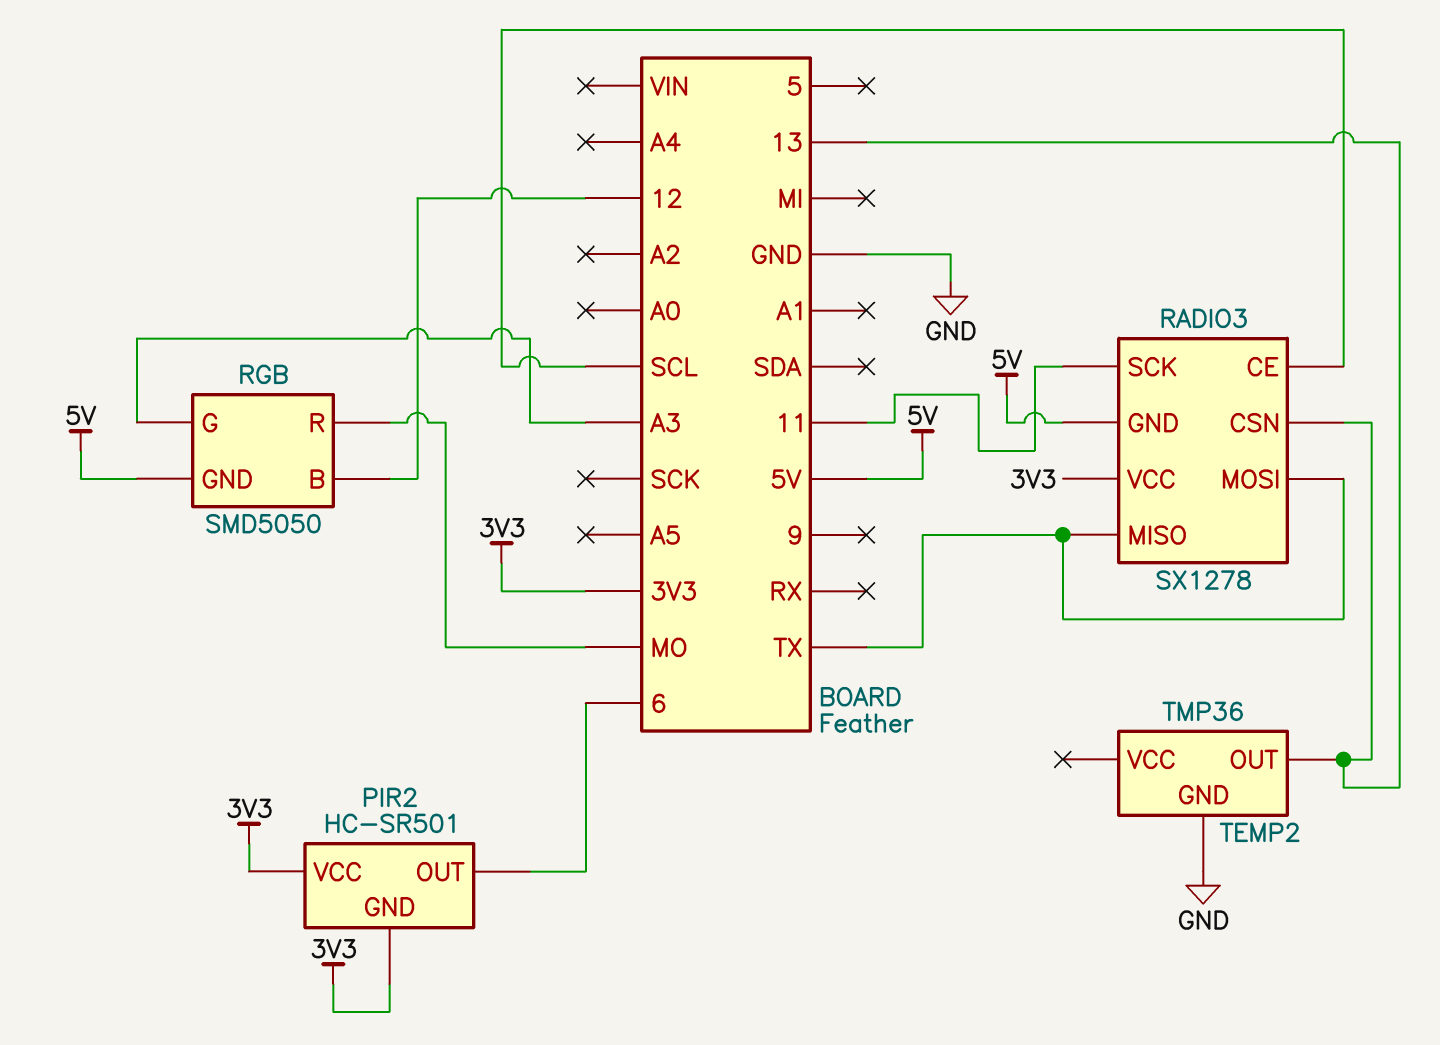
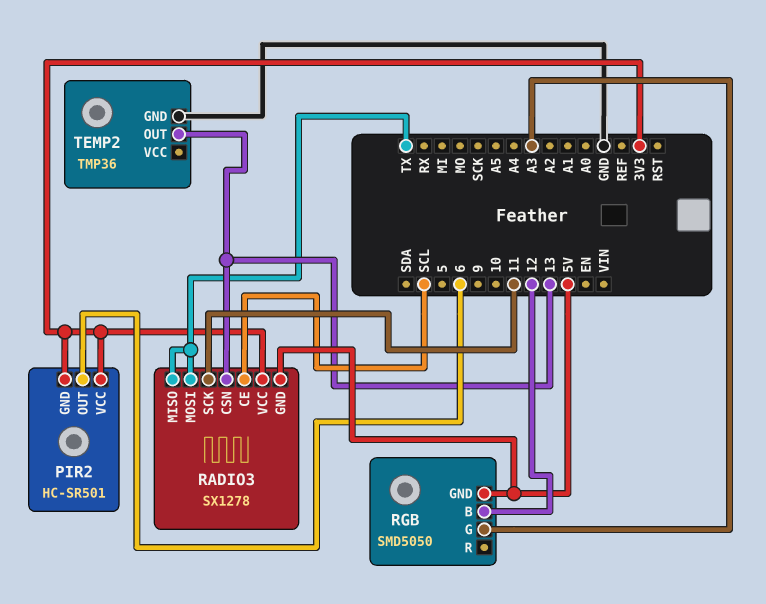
RGB pin R: MO -> none

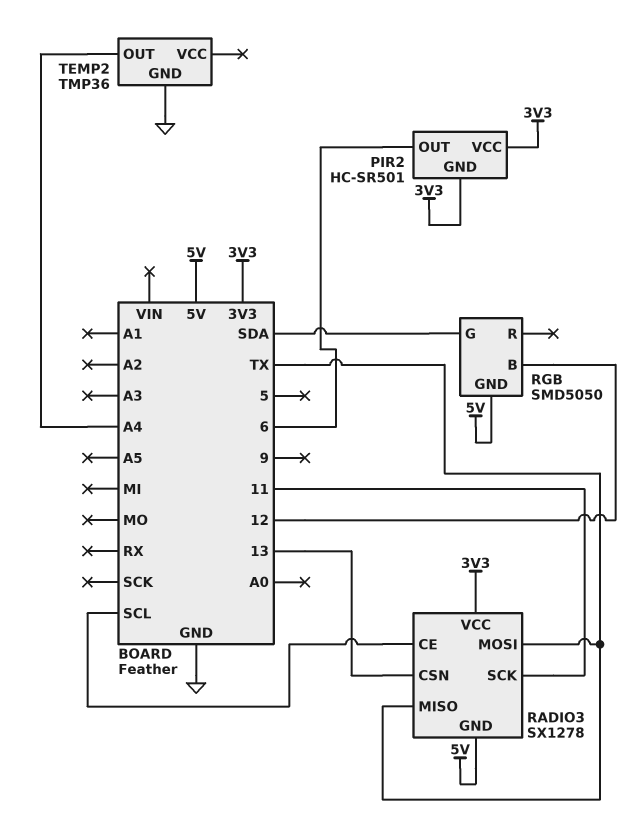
RGB pin G: A3 -> SDA
TEMP2 pin OUT: 13 -> A4

